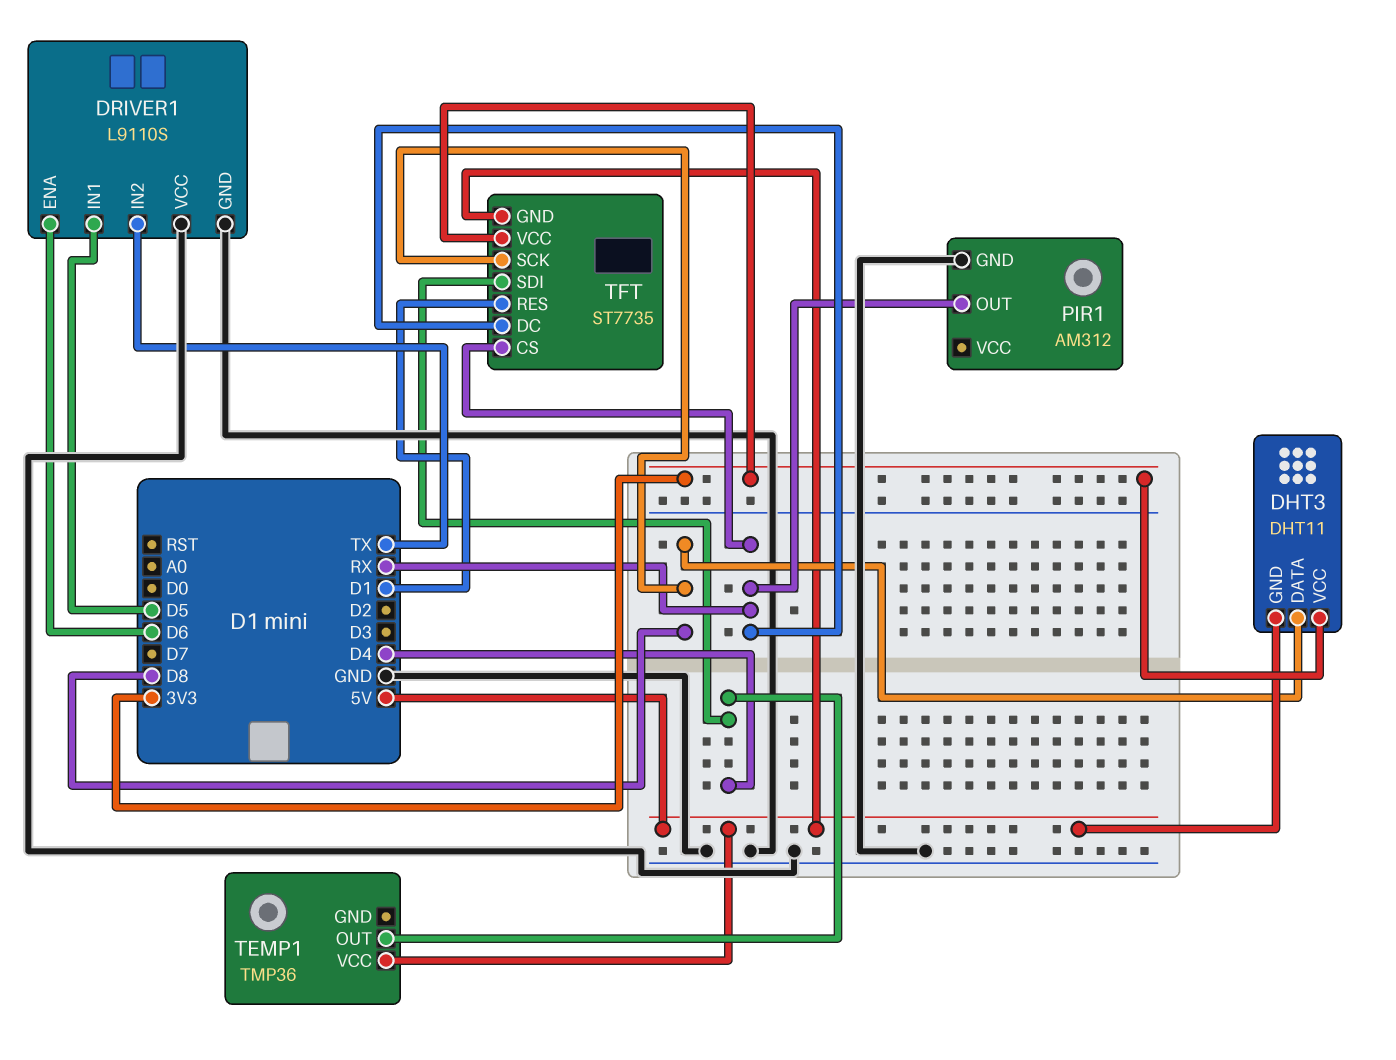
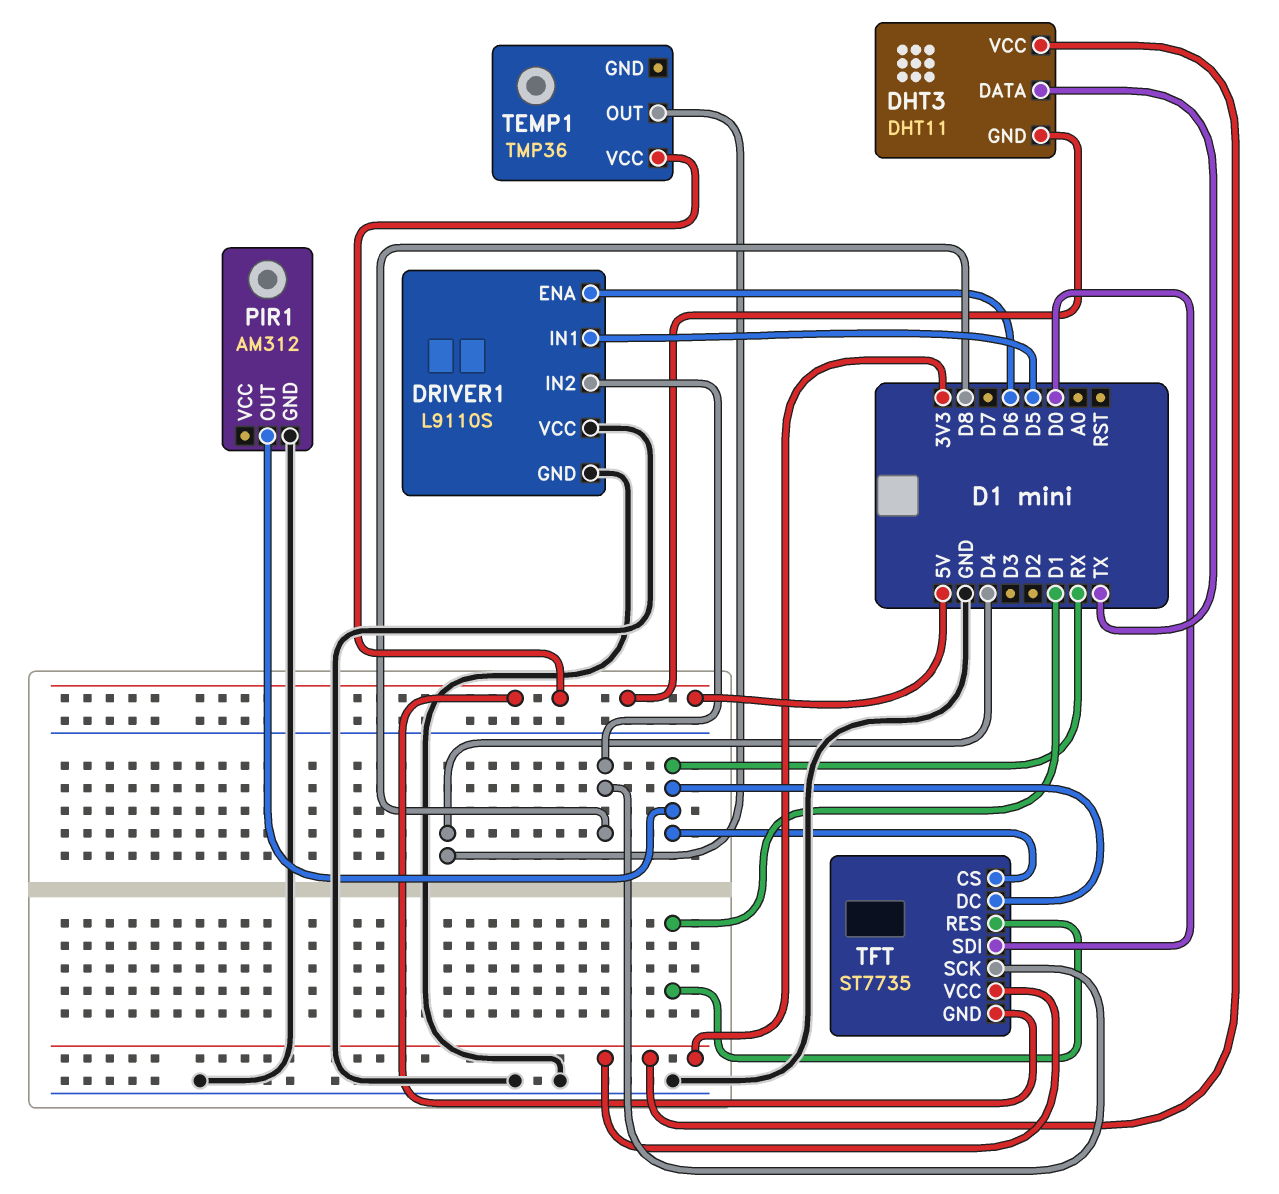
DHT3 pin DATA: D8 -> TX
DRIVER1 pin IN2: TX -> D8
TFT pin SDI: D4 -> D0

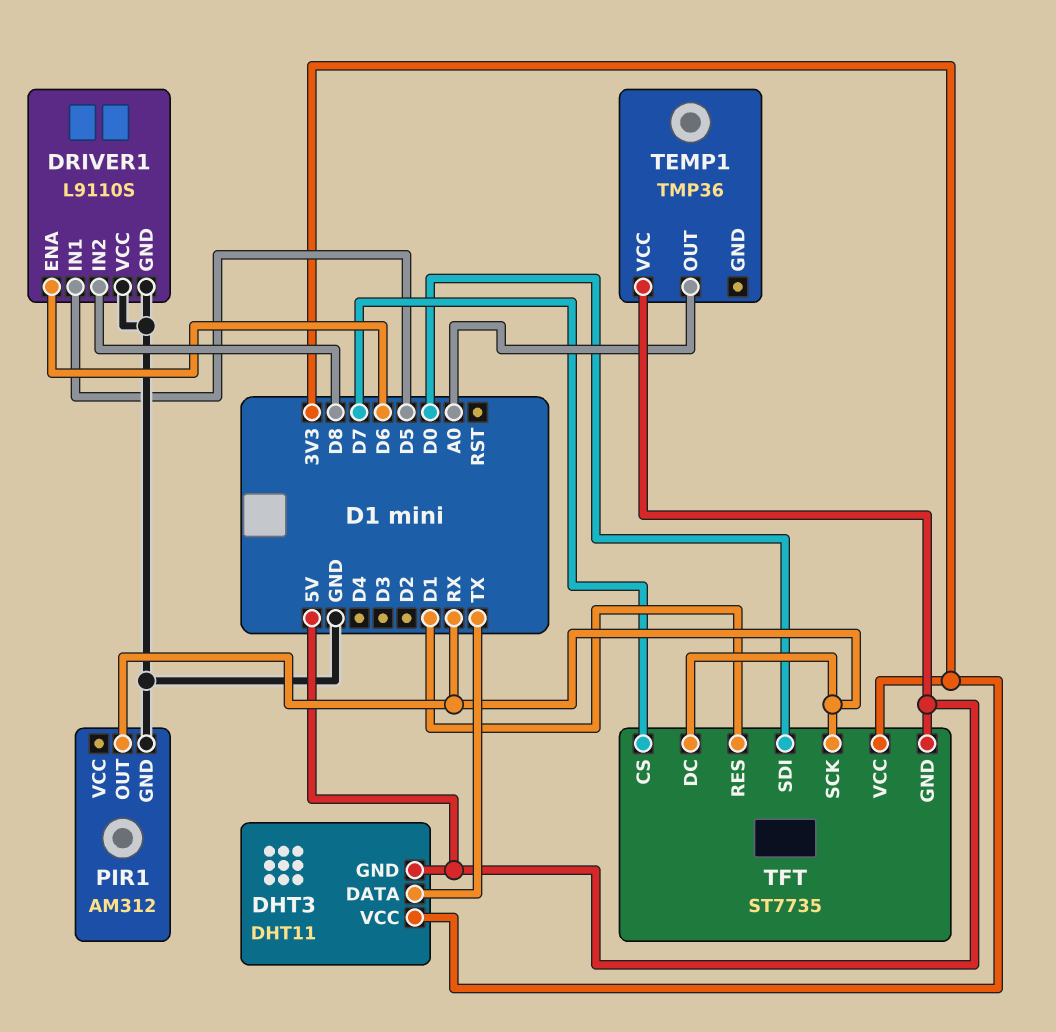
TEMP1 pin OUT: D4 -> A0
TFT pin CS: RX -> D7
TFT pin SCK: D8 -> RX

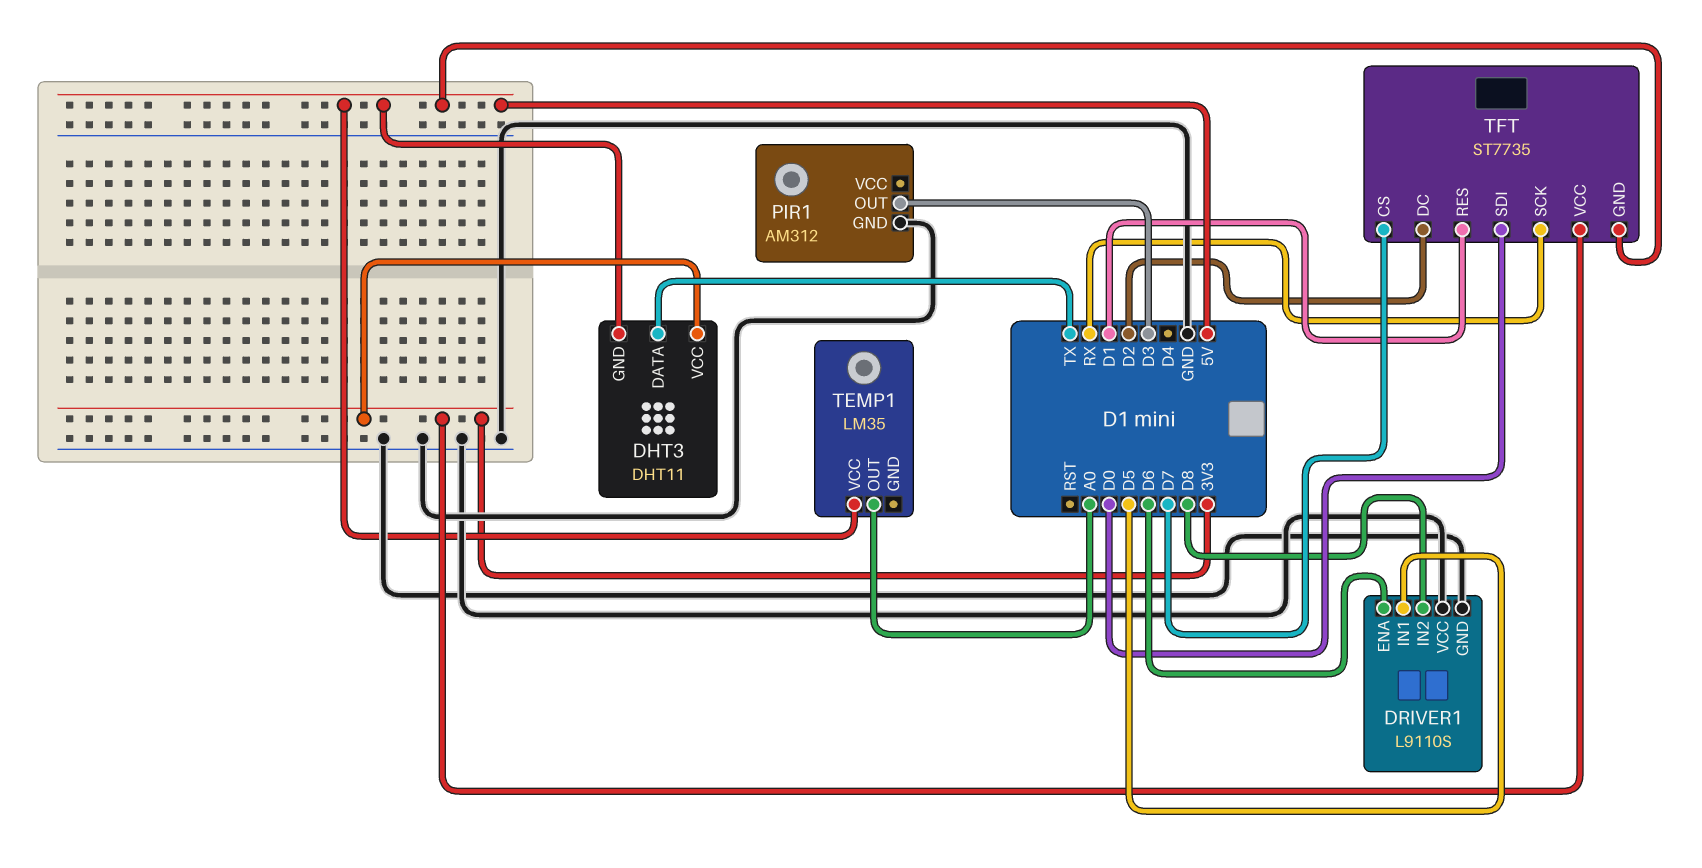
PIR1 pin OUT: RX -> D3
TEMP1: TMP36 -> LM35
TFT pin DC: RX -> D2

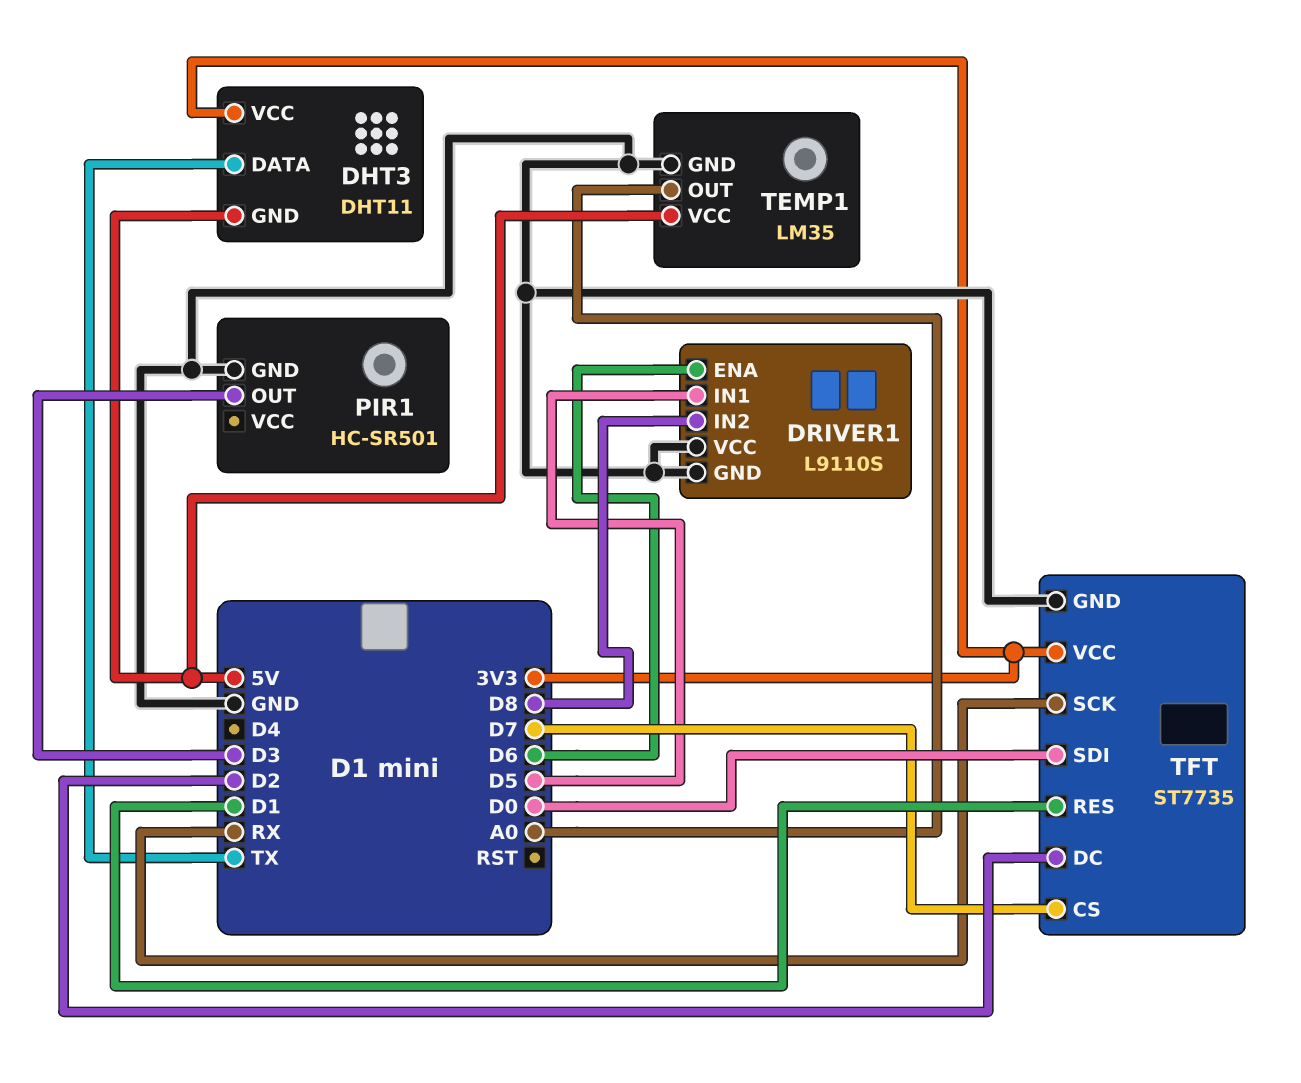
PIR1: AM312 -> HC-SR501
TEMP1 pin GND: none -> GND
TFT pin GND: 5V -> GND

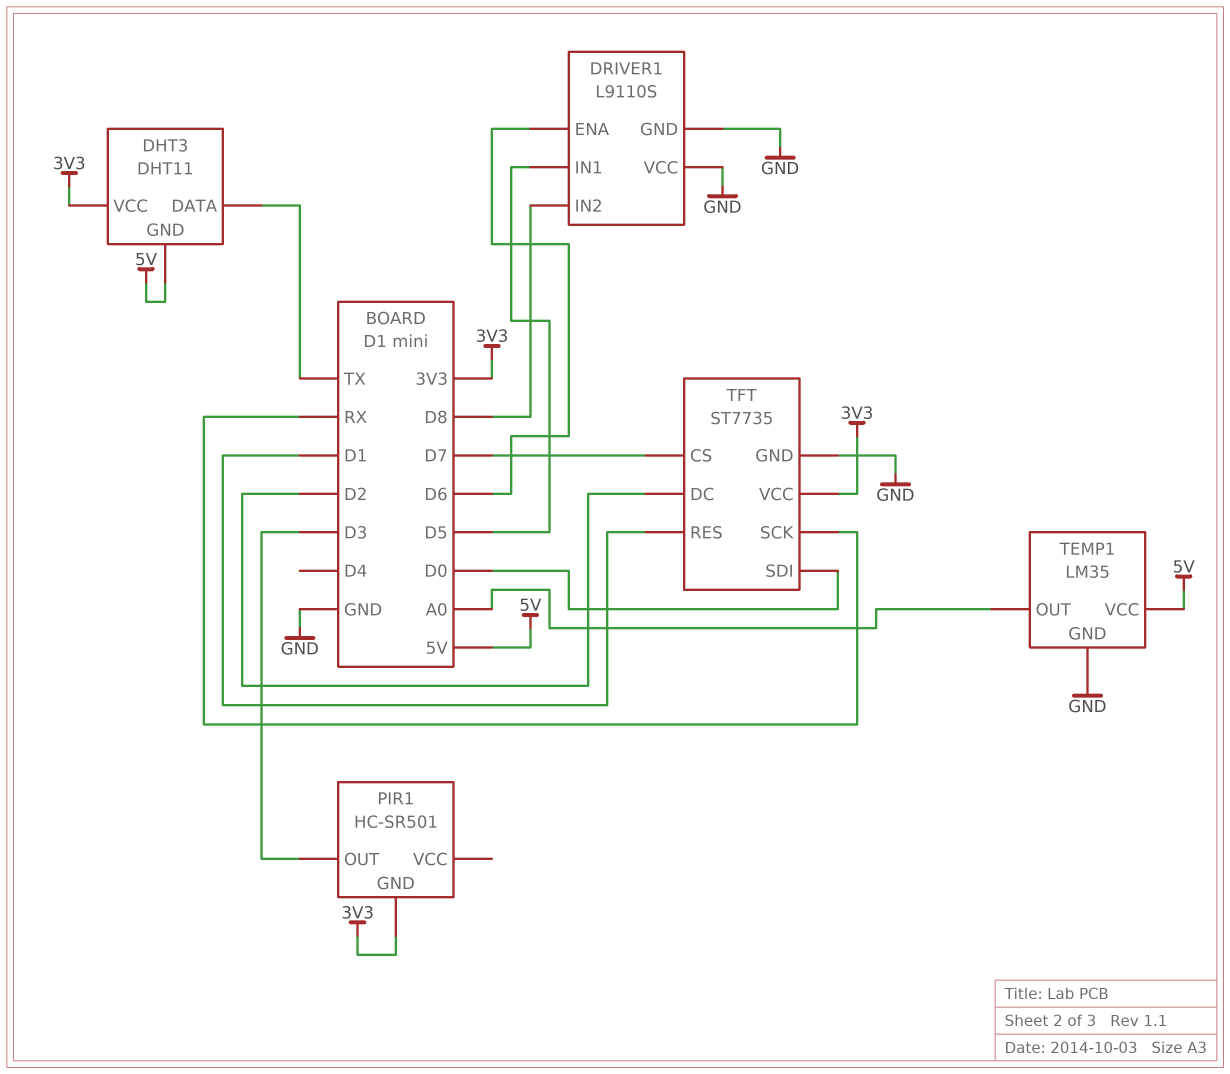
PIR1 pin GND: GND -> 3V3

